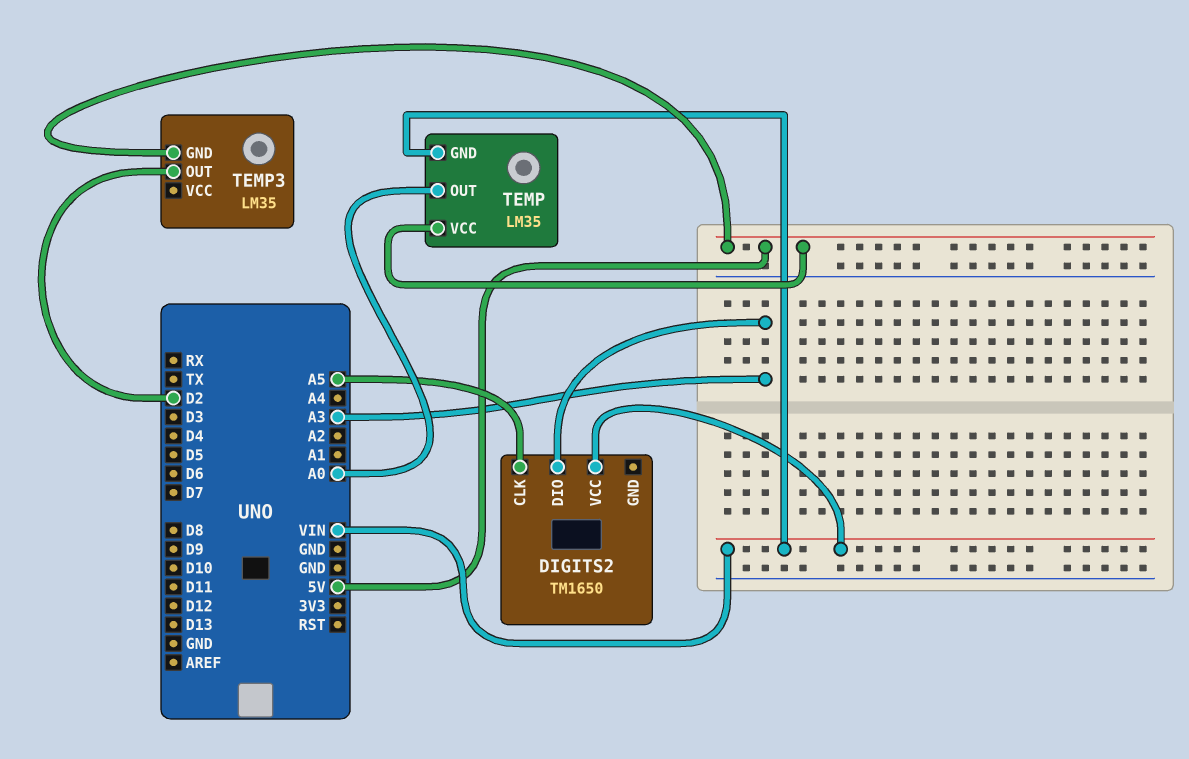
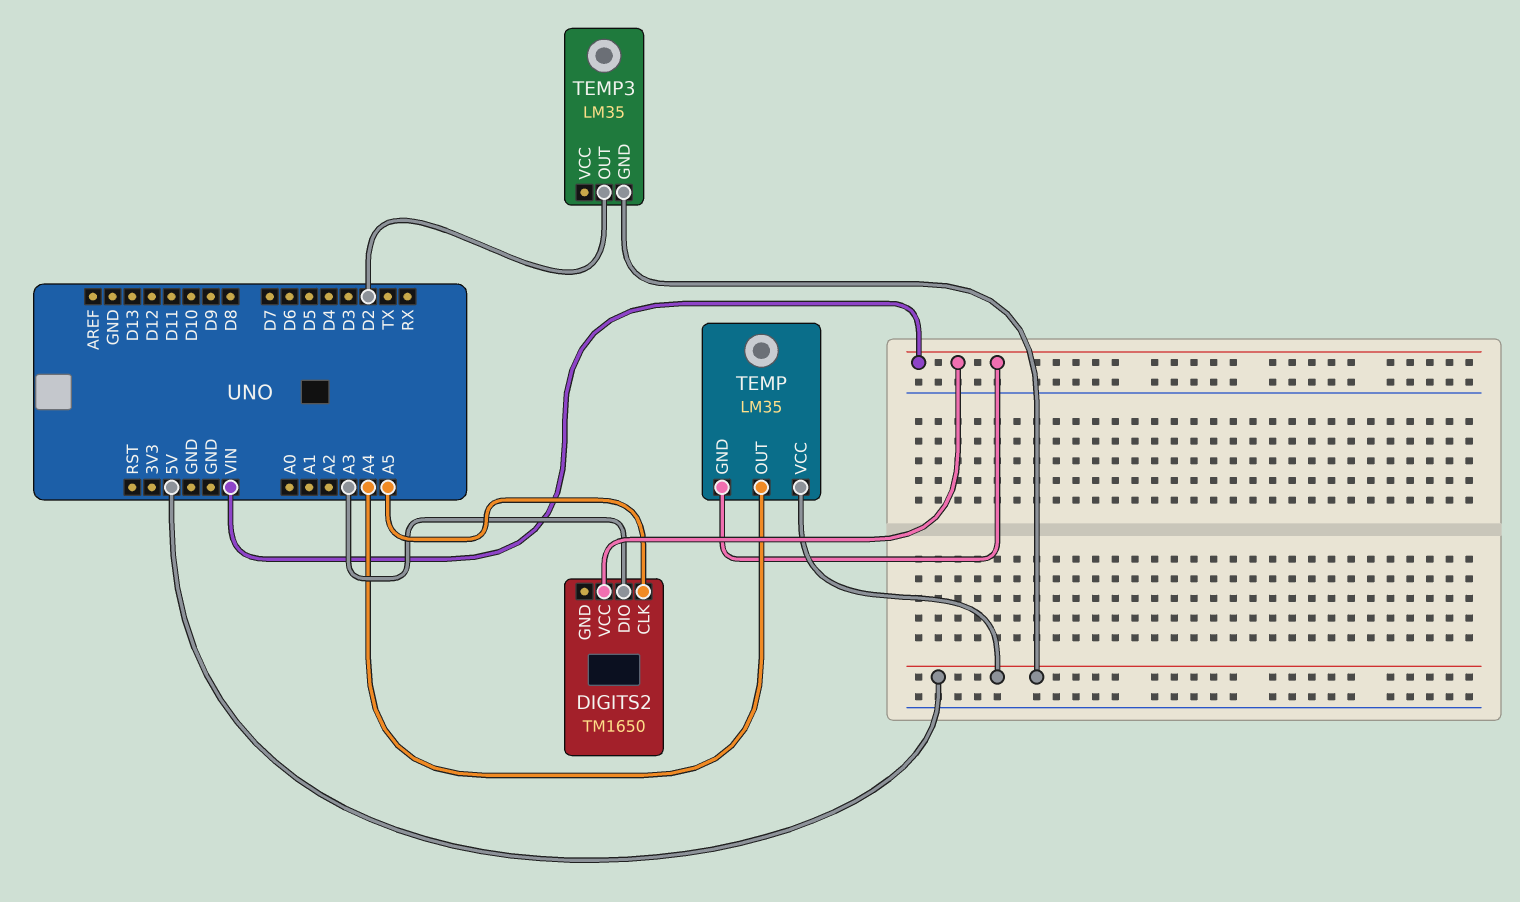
TEMP pin OUT: A0 -> A4

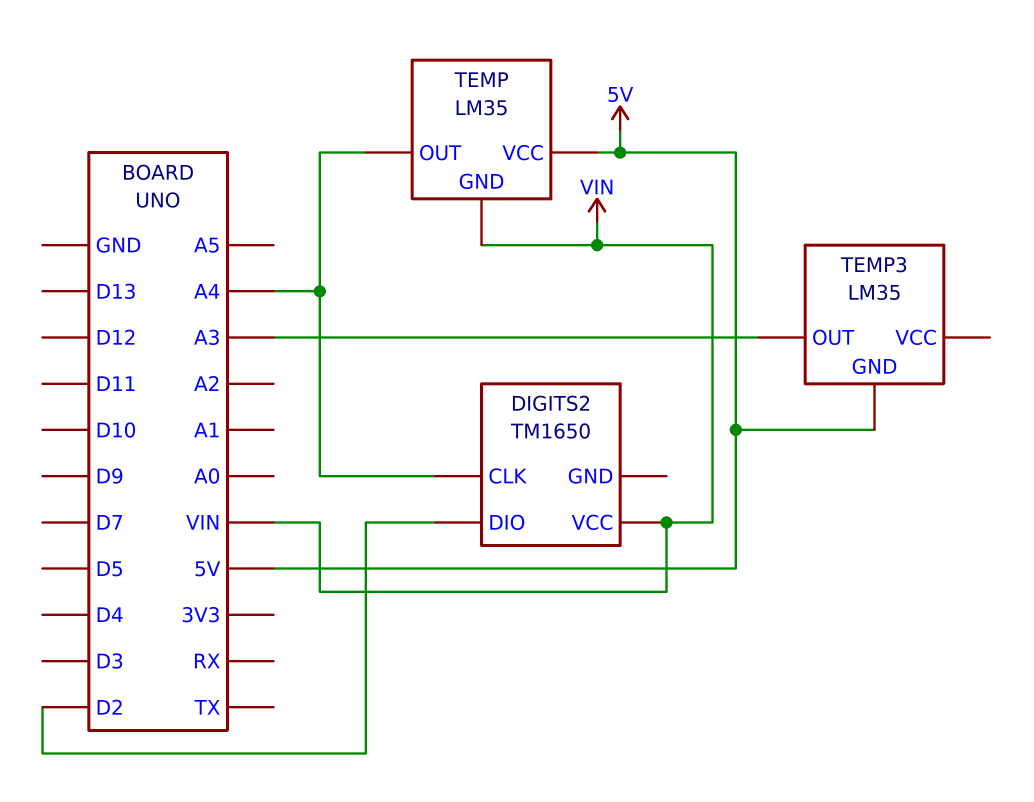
DIGITS2 pin CLK: A5 -> A4
DIGITS2 pin DIO: A3 -> D2
TEMP3 pin OUT: D2 -> A3

